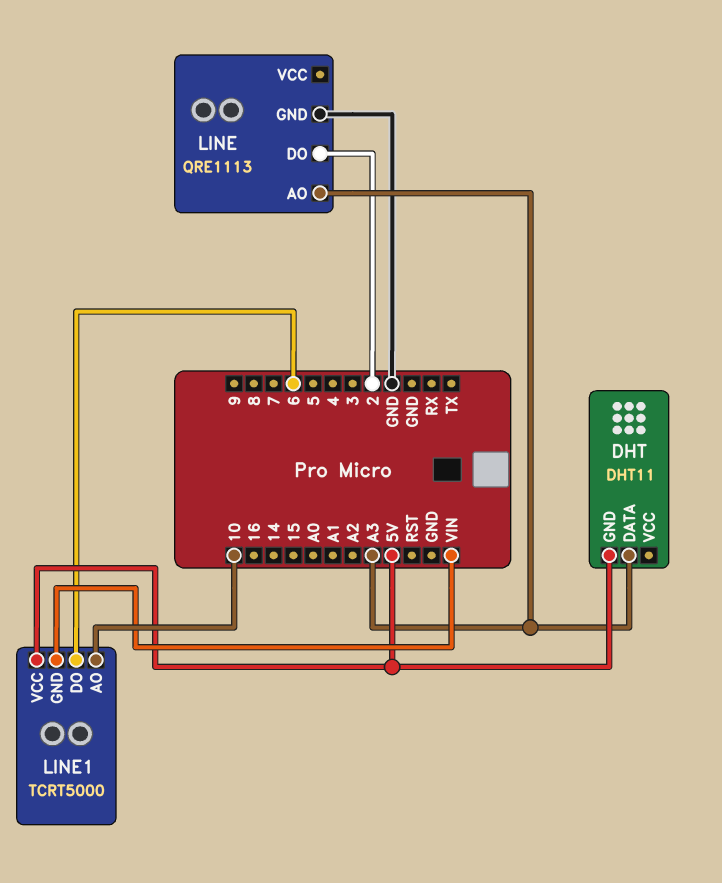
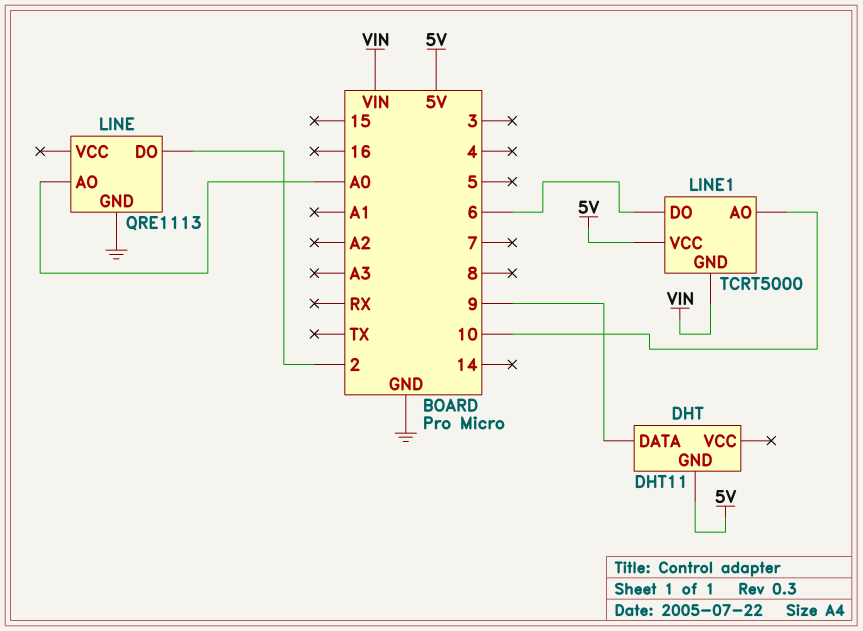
DHT pin DATA: A3 -> 9
LINE pin AO: A3 -> A0

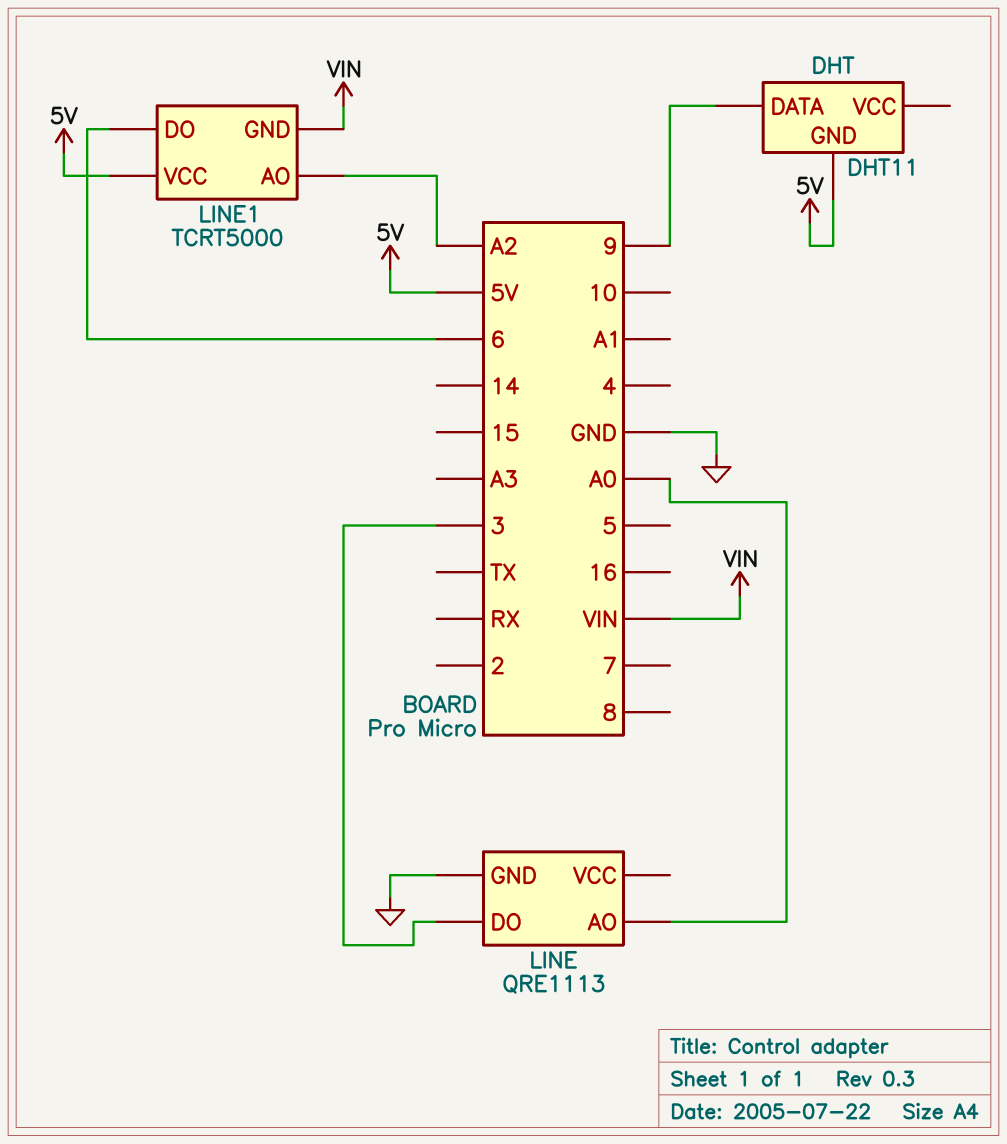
LINE pin DO: 2 -> 3
LINE1 pin AO: 10 -> A2

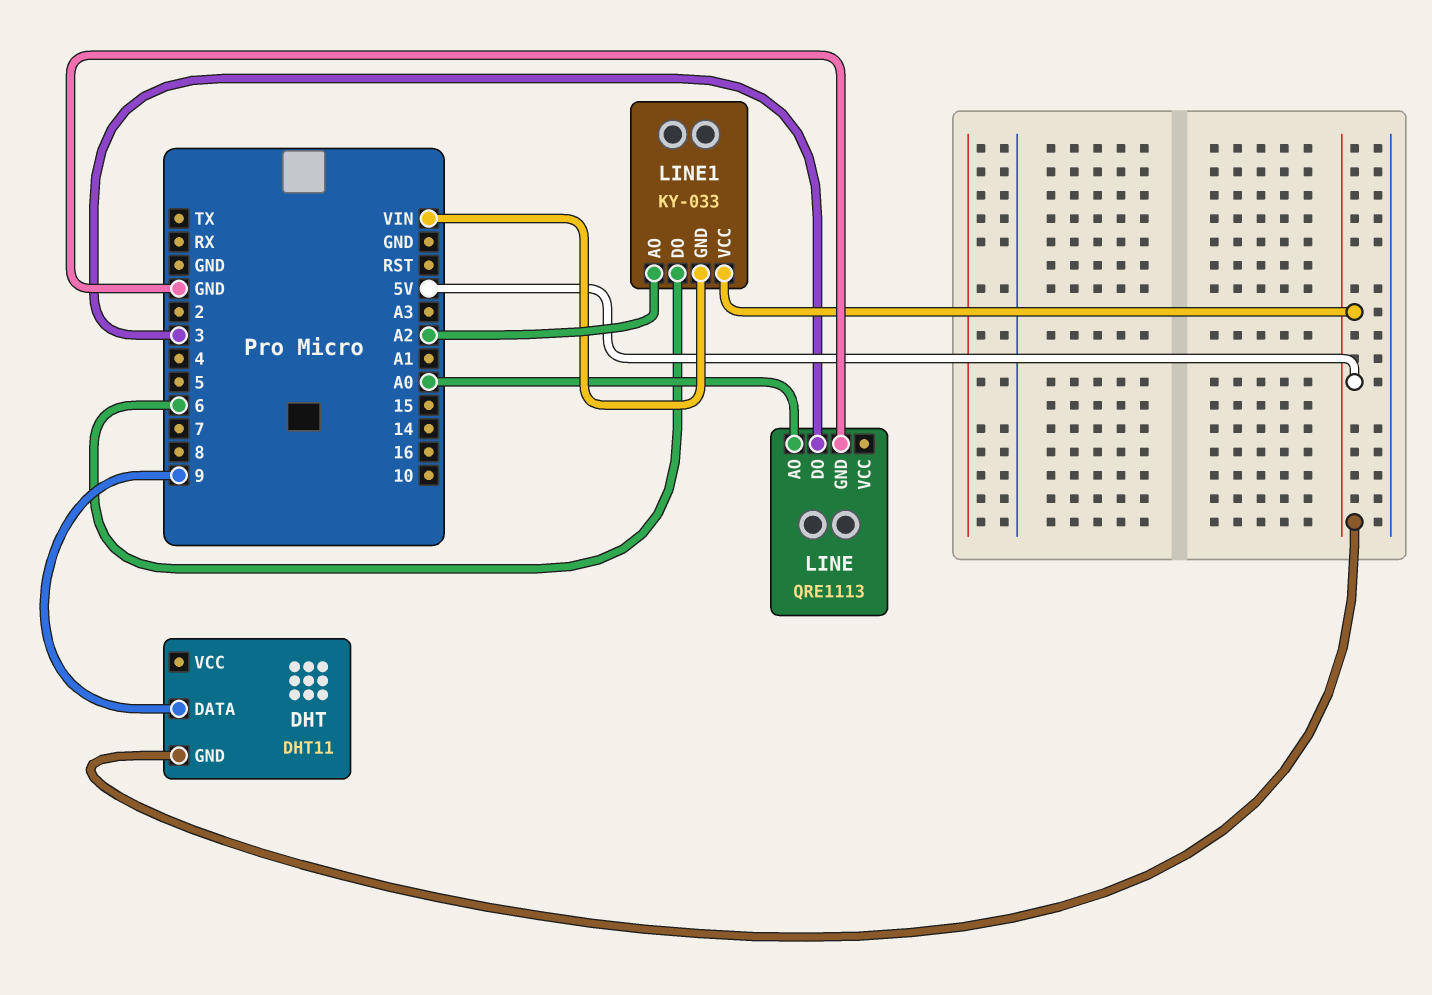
LINE1: TCRT5000 -> KY-033

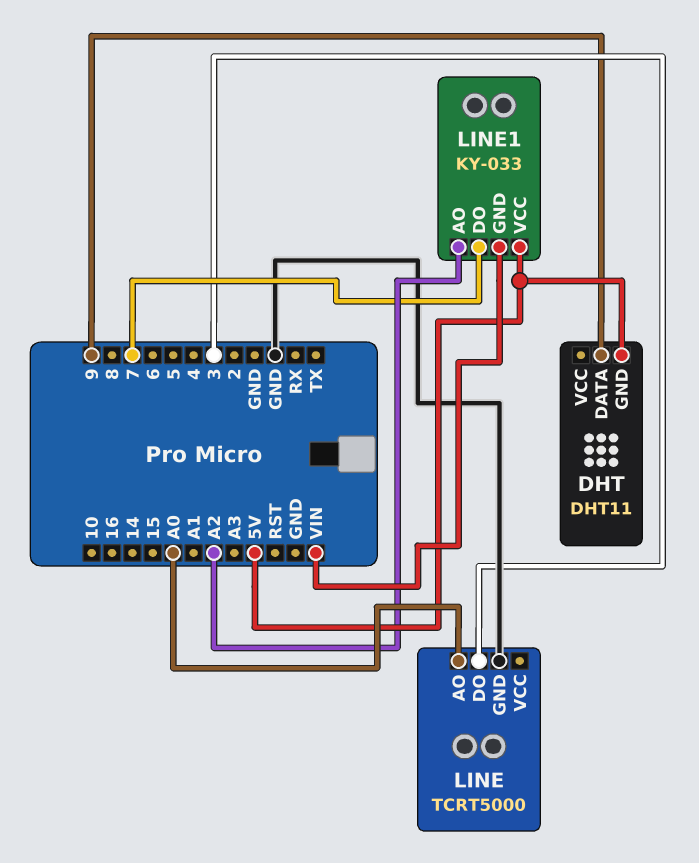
LINE: QRE1113 -> TCRT5000
LINE1 pin DO: 6 -> 7

